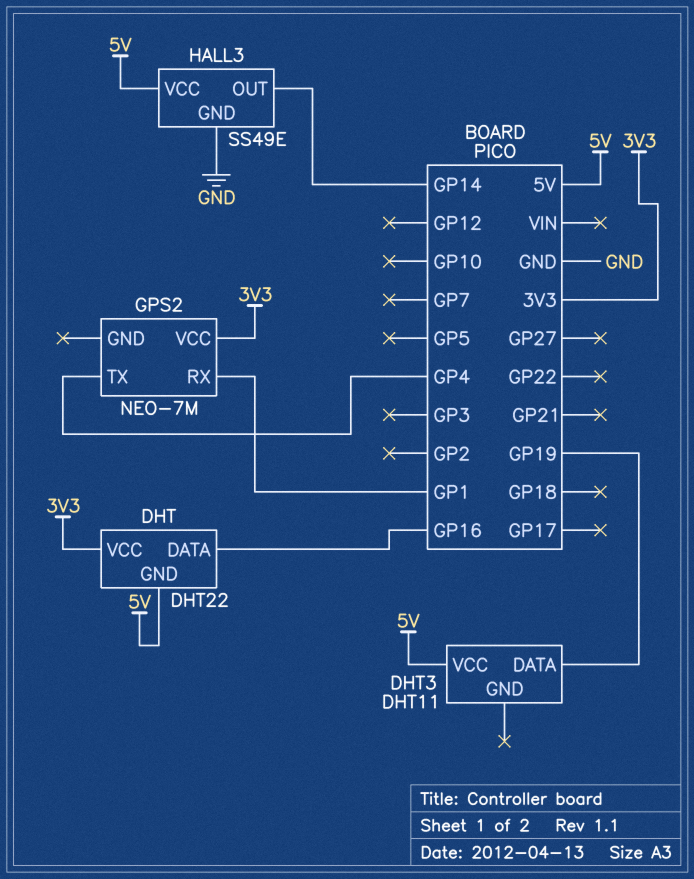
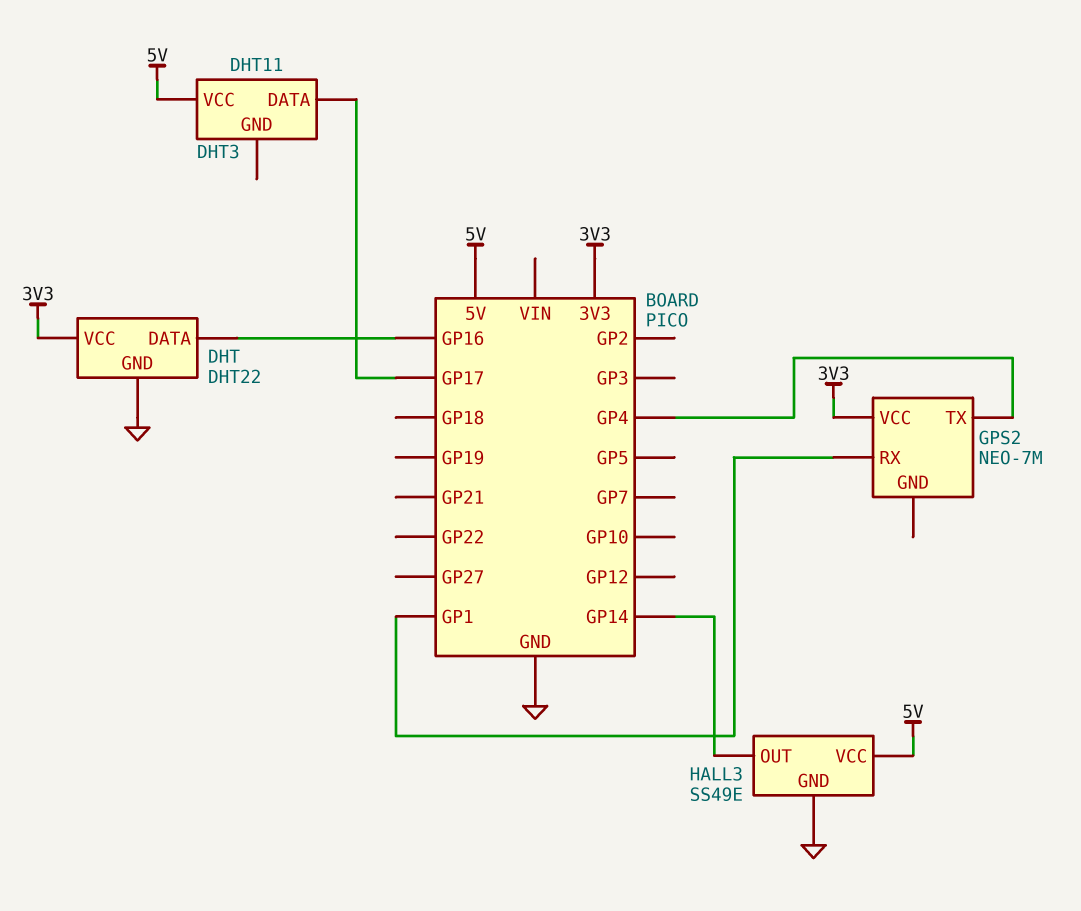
DHT pin GND: 5V -> GND
DHT3 pin DATA: GP19 -> GP17

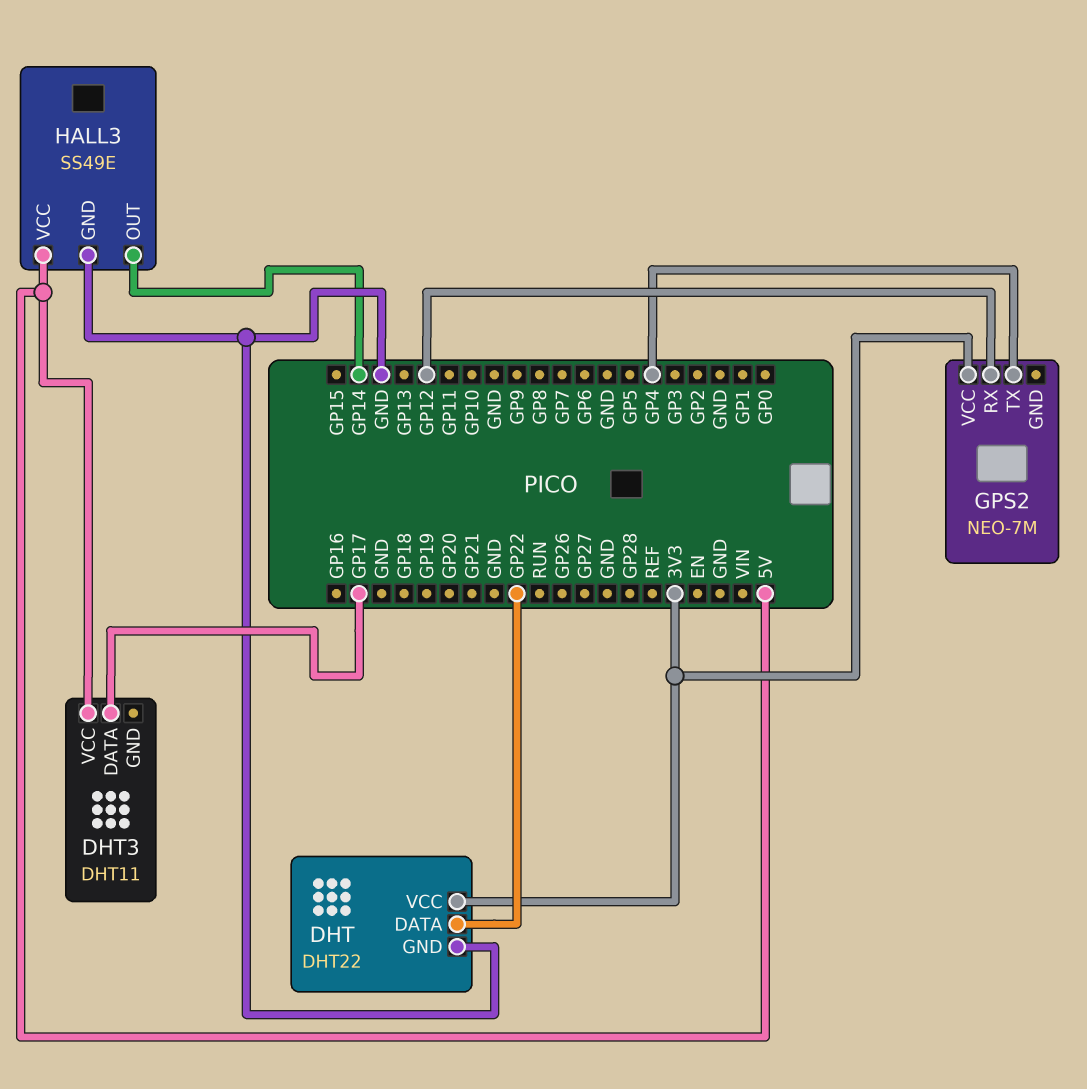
DHT pin DATA: GP16 -> GP22
GPS2 pin RX: GP1 -> GP12

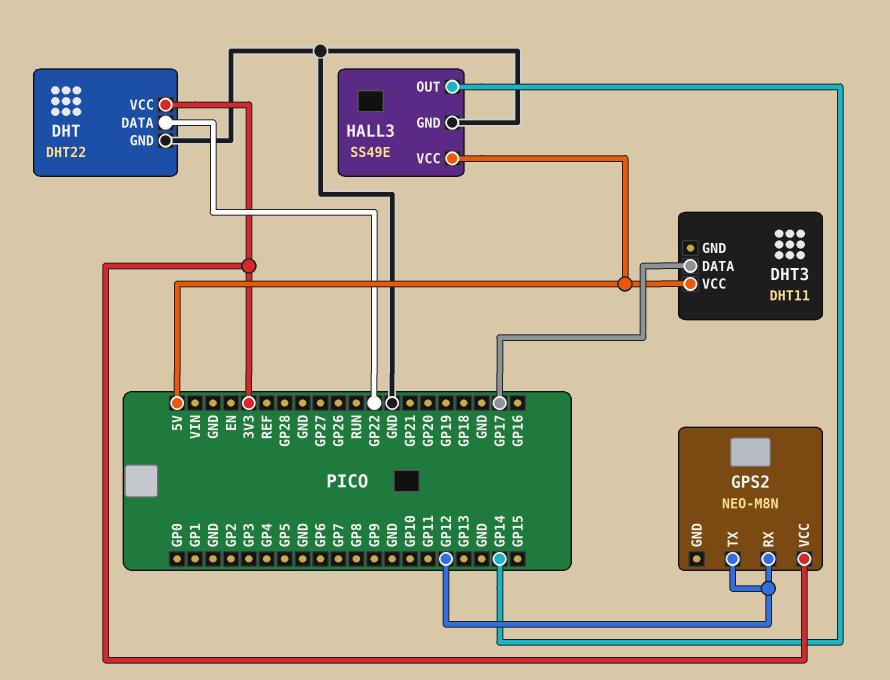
GPS2: NEO-7M -> NEO-M8N
GPS2 pin TX: GP4 -> GP12

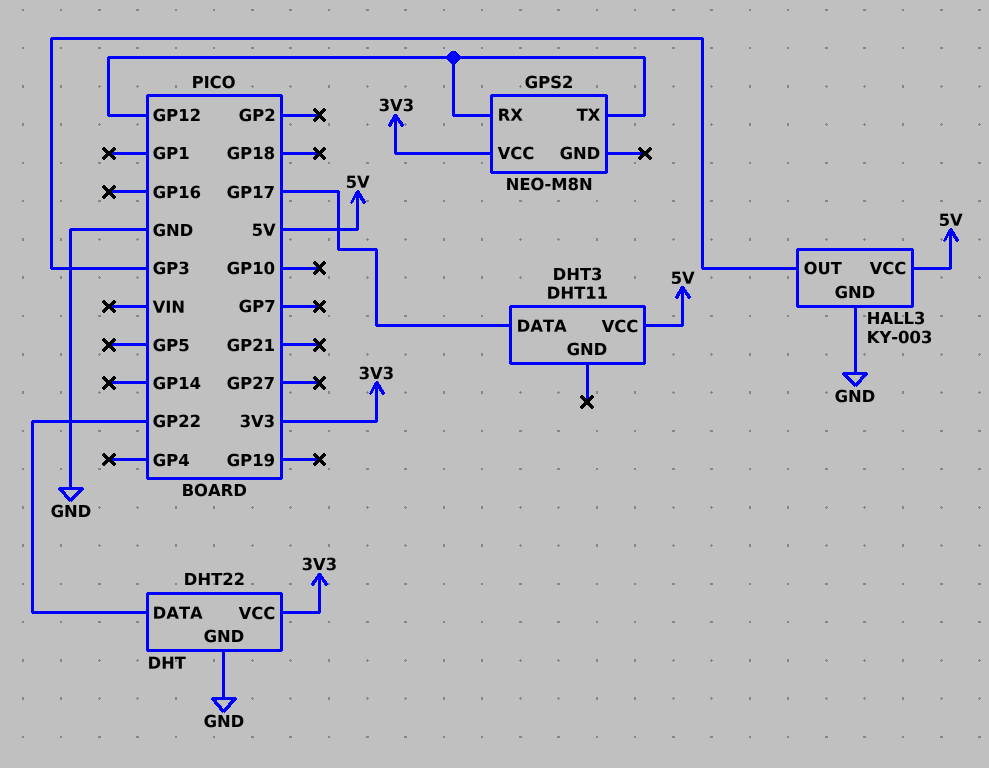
HALL3: SS49E -> KY-003
HALL3 pin OUT: GP14 -> GP3

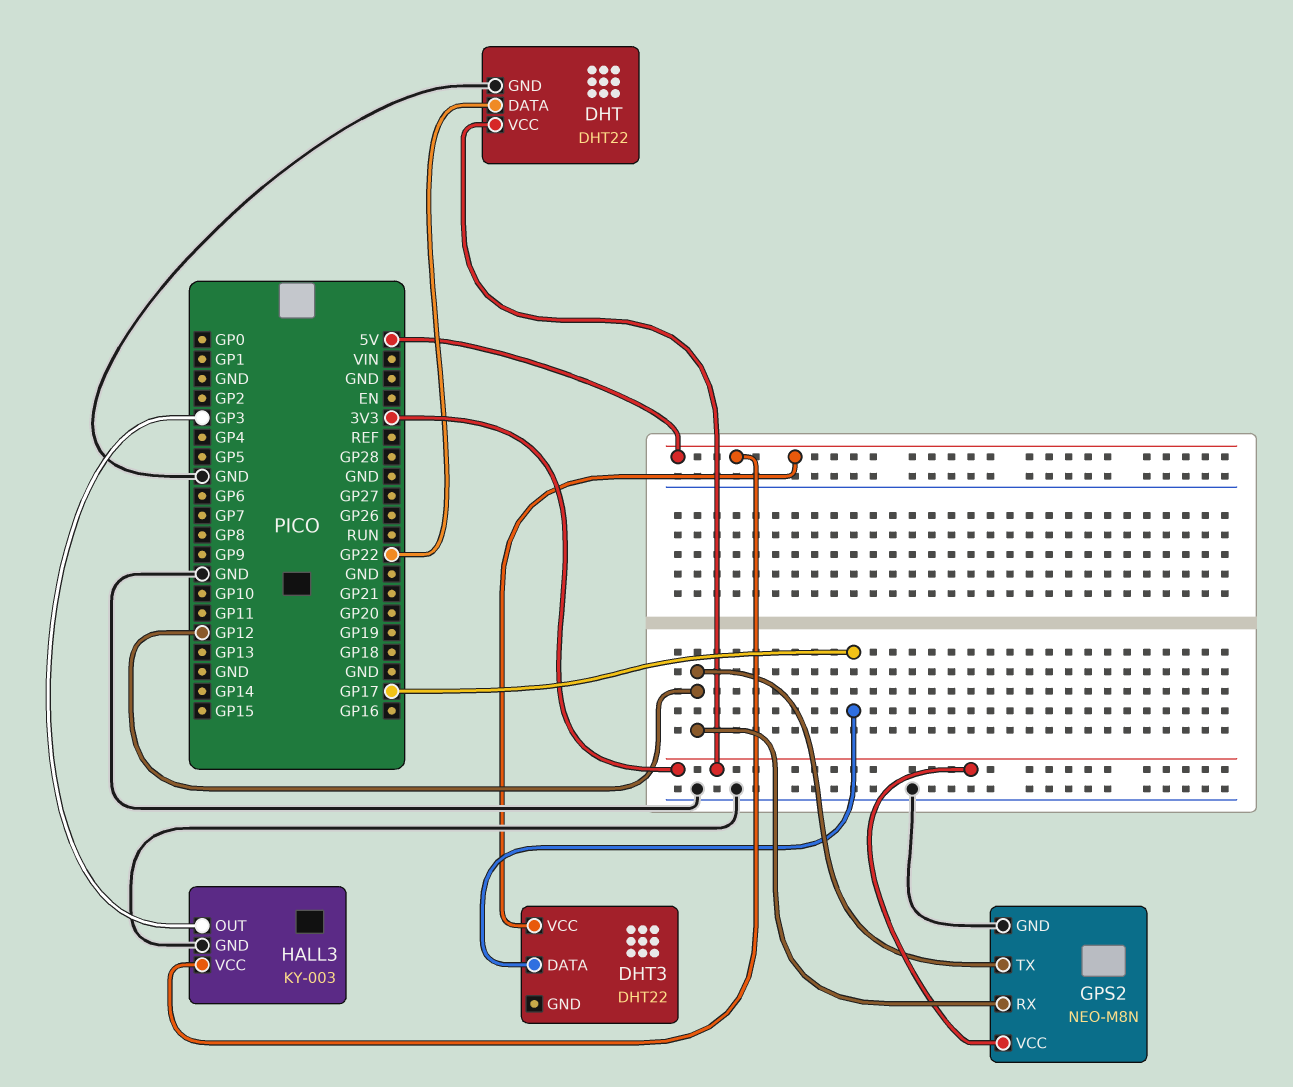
DHT3: DHT11 -> DHT22
GPS2 pin GND: none -> GND

